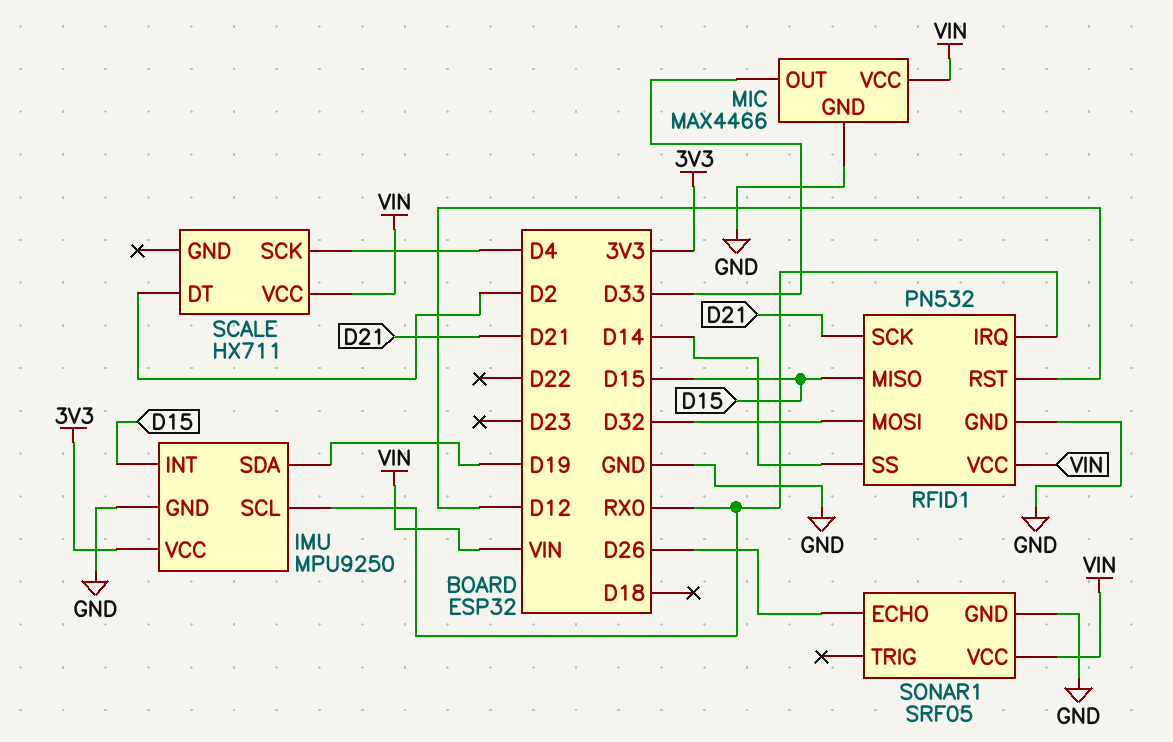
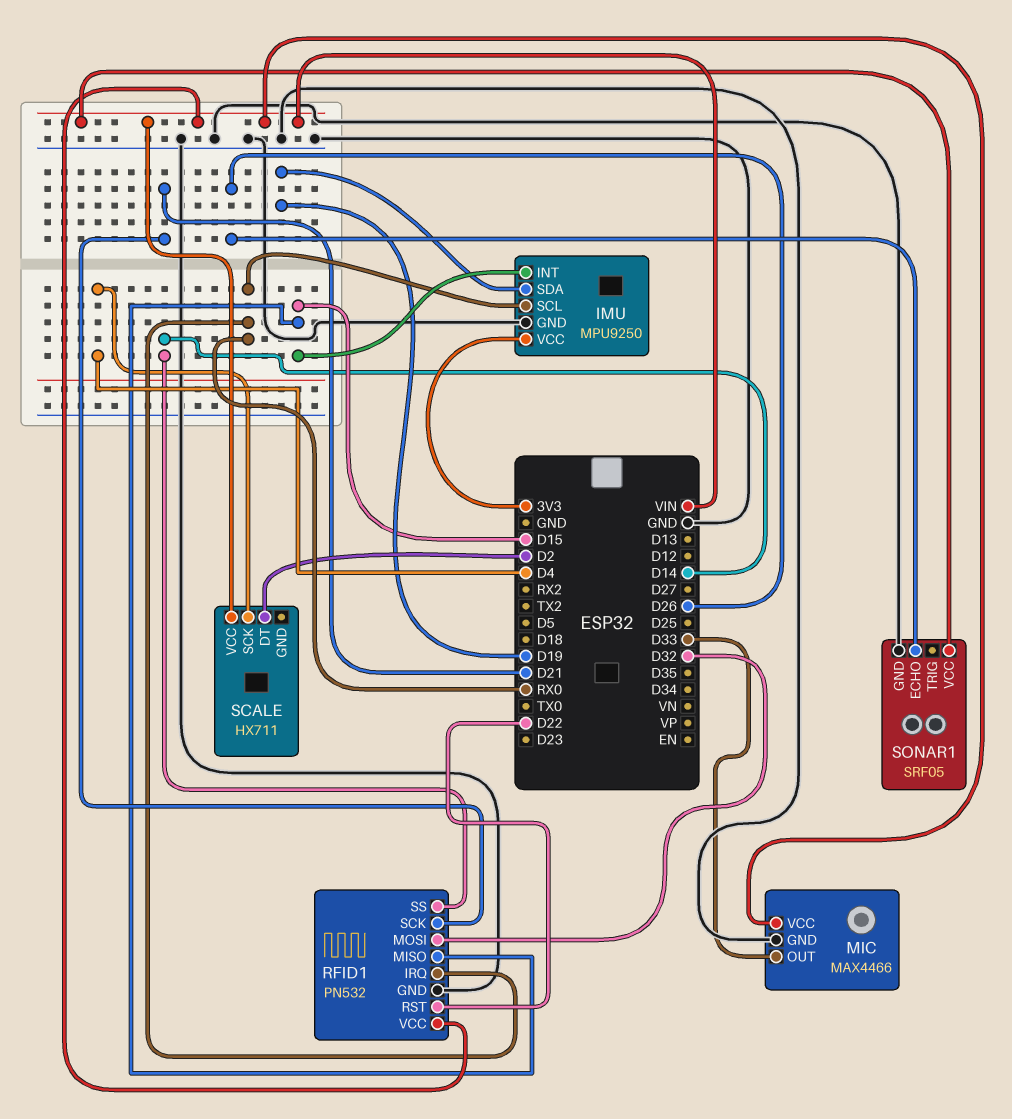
RFID1 pin RST: D12 -> D22

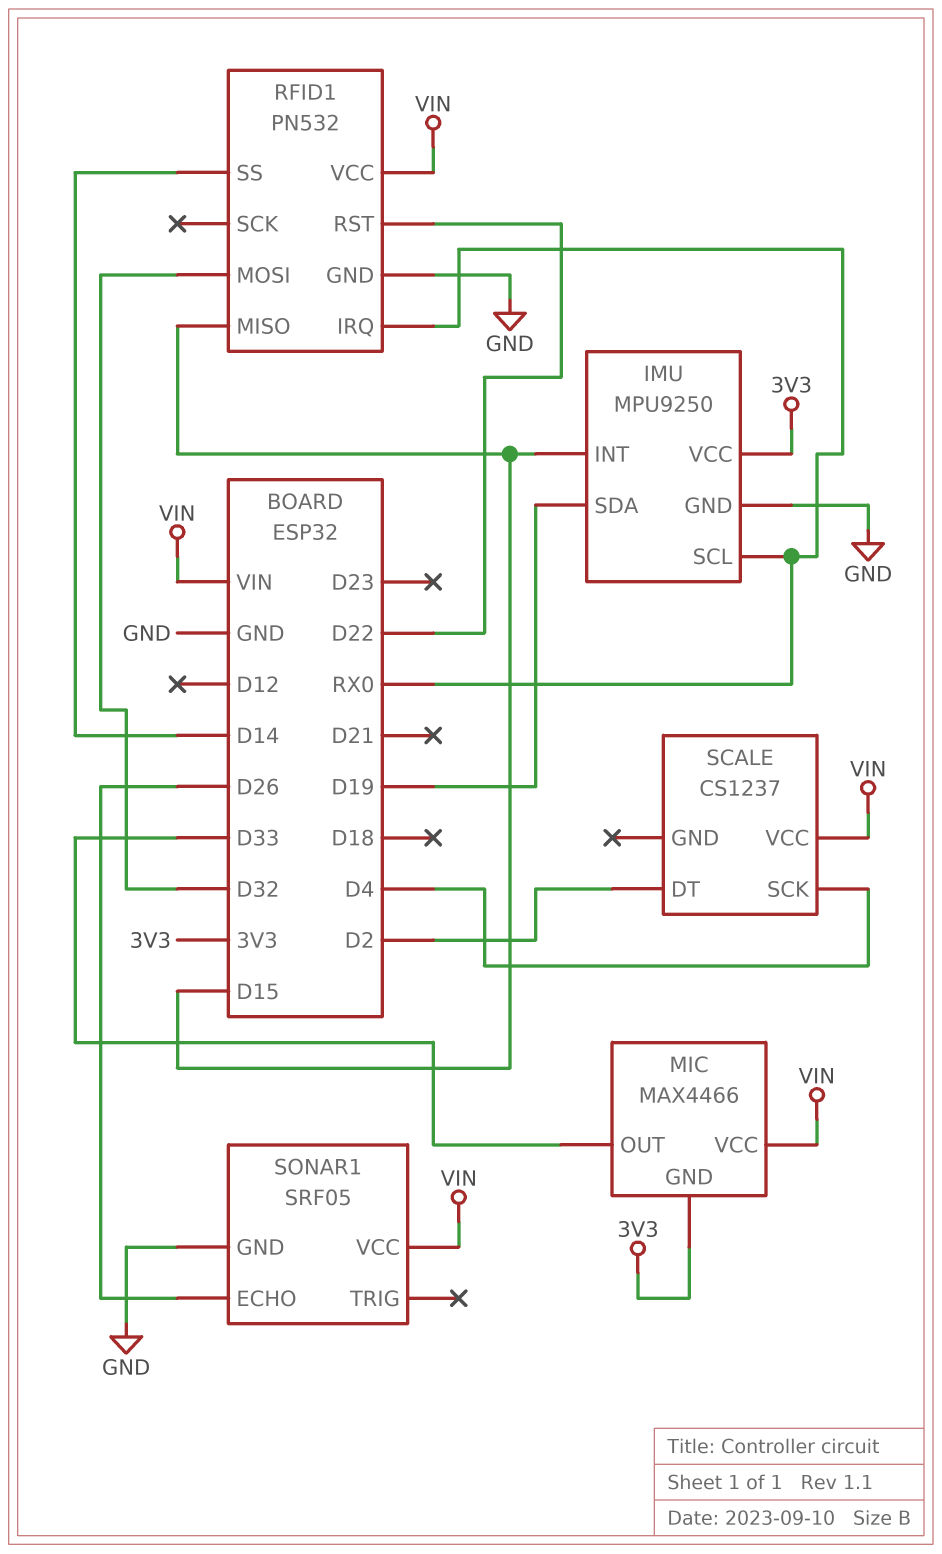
MIC pin GND: GND -> 3V3
RFID1 pin SCK: D21 -> none
SCALE: HX711 -> CS1237

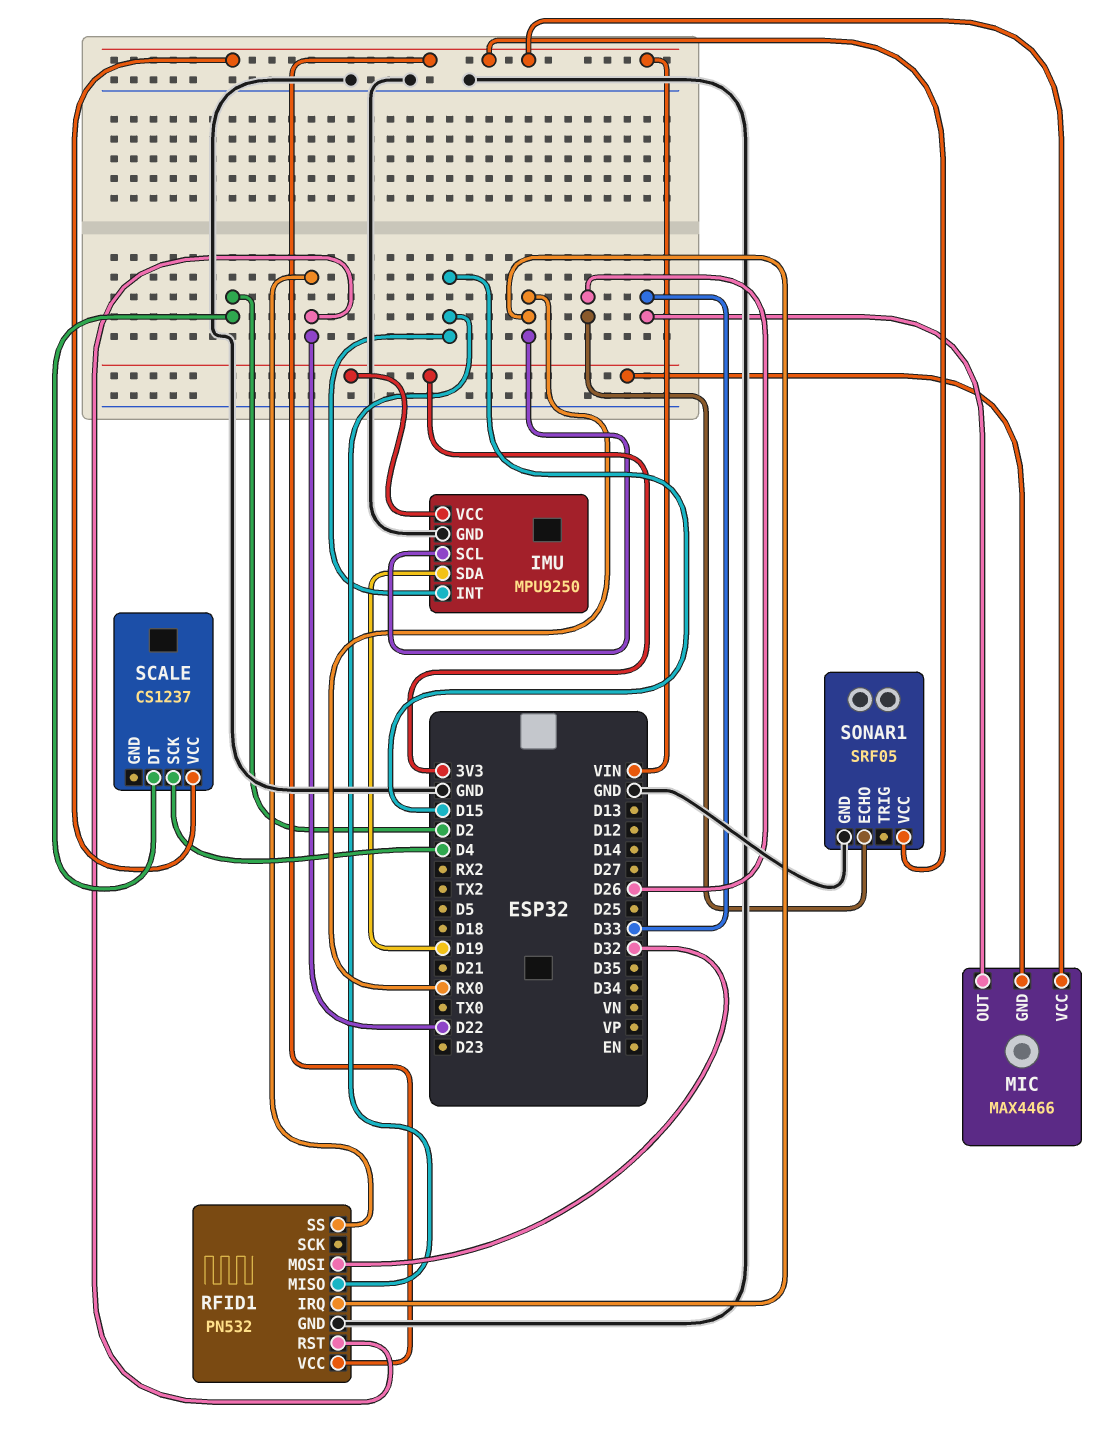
RFID1 pin SS: D14 -> D22

